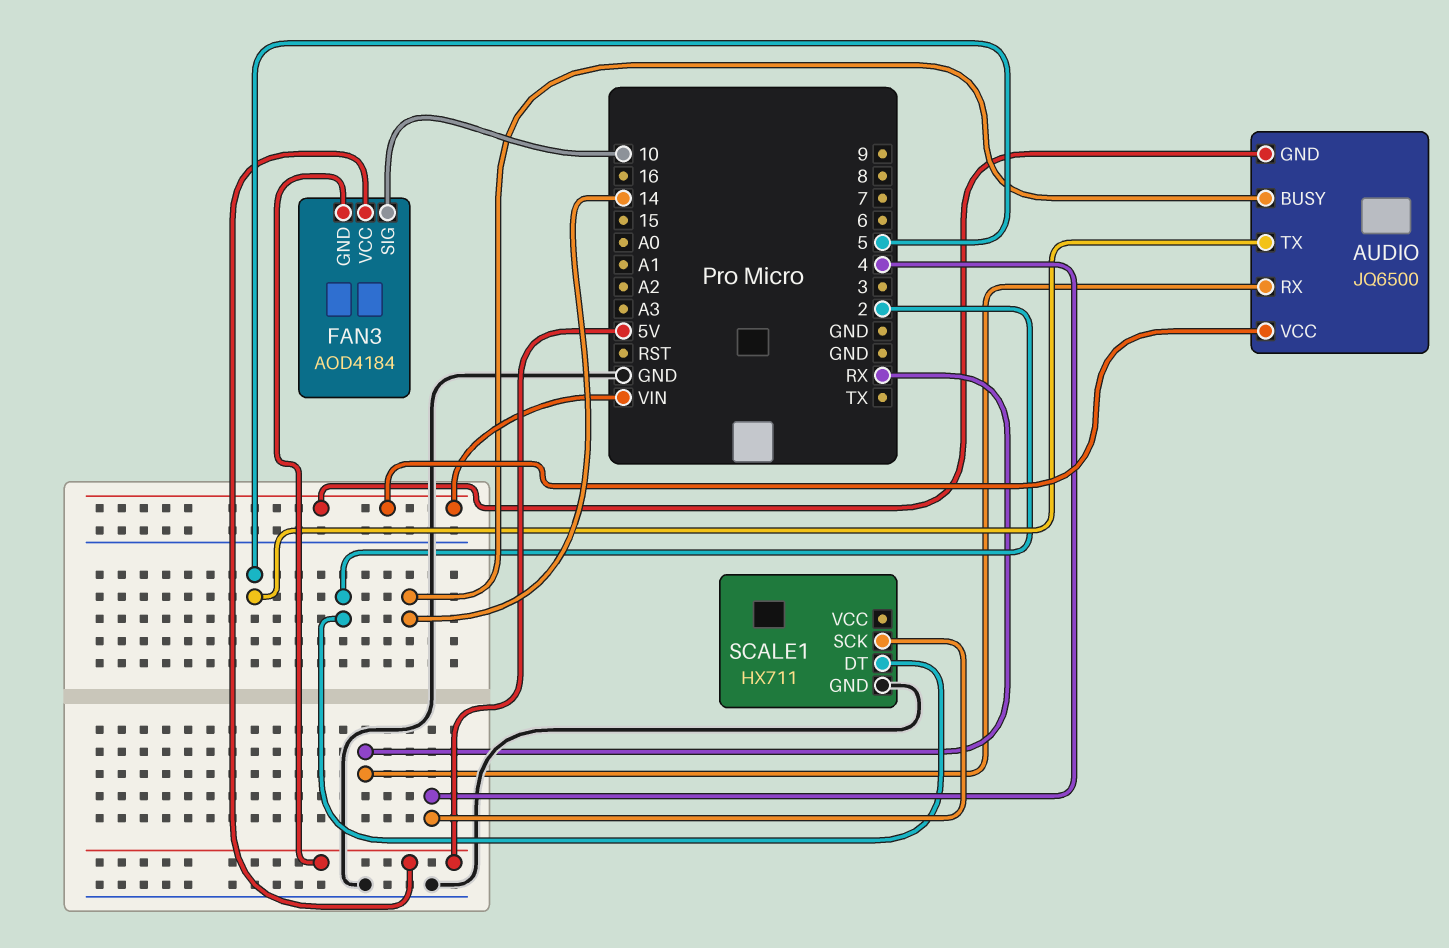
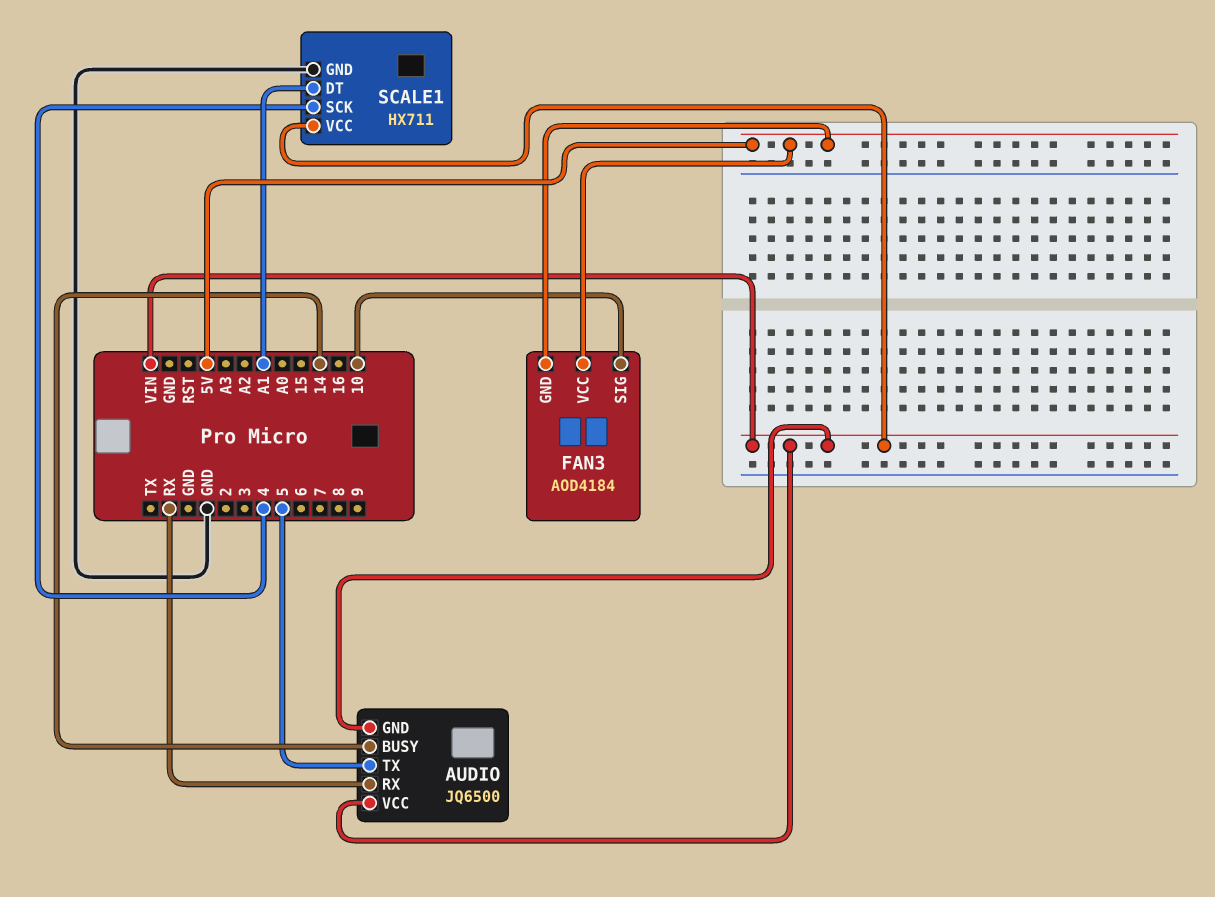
SCALE1 pin DT: 2 -> A1
SCALE1 pin VCC: none -> VIN

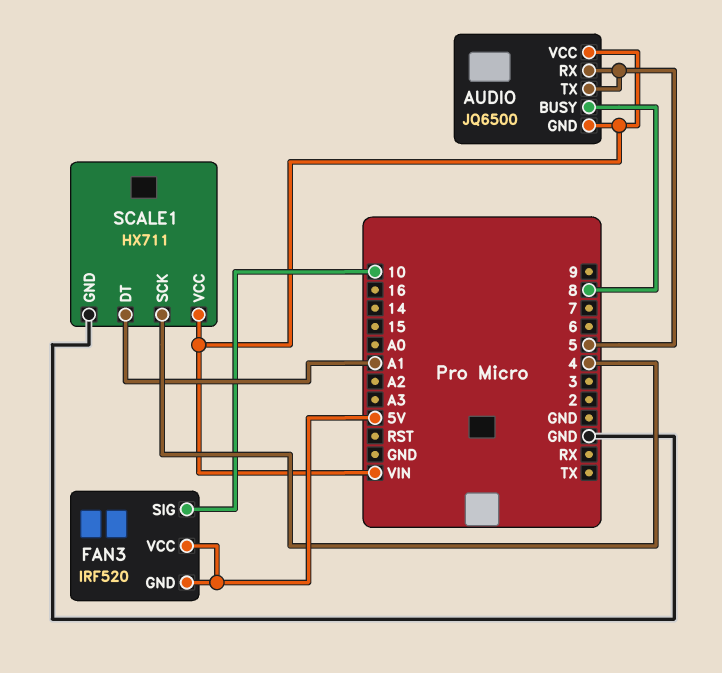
AUDIO pin BUSY: 14 -> 8
AUDIO pin RX: RX -> 5
FAN3: AOD4184 -> IRF520

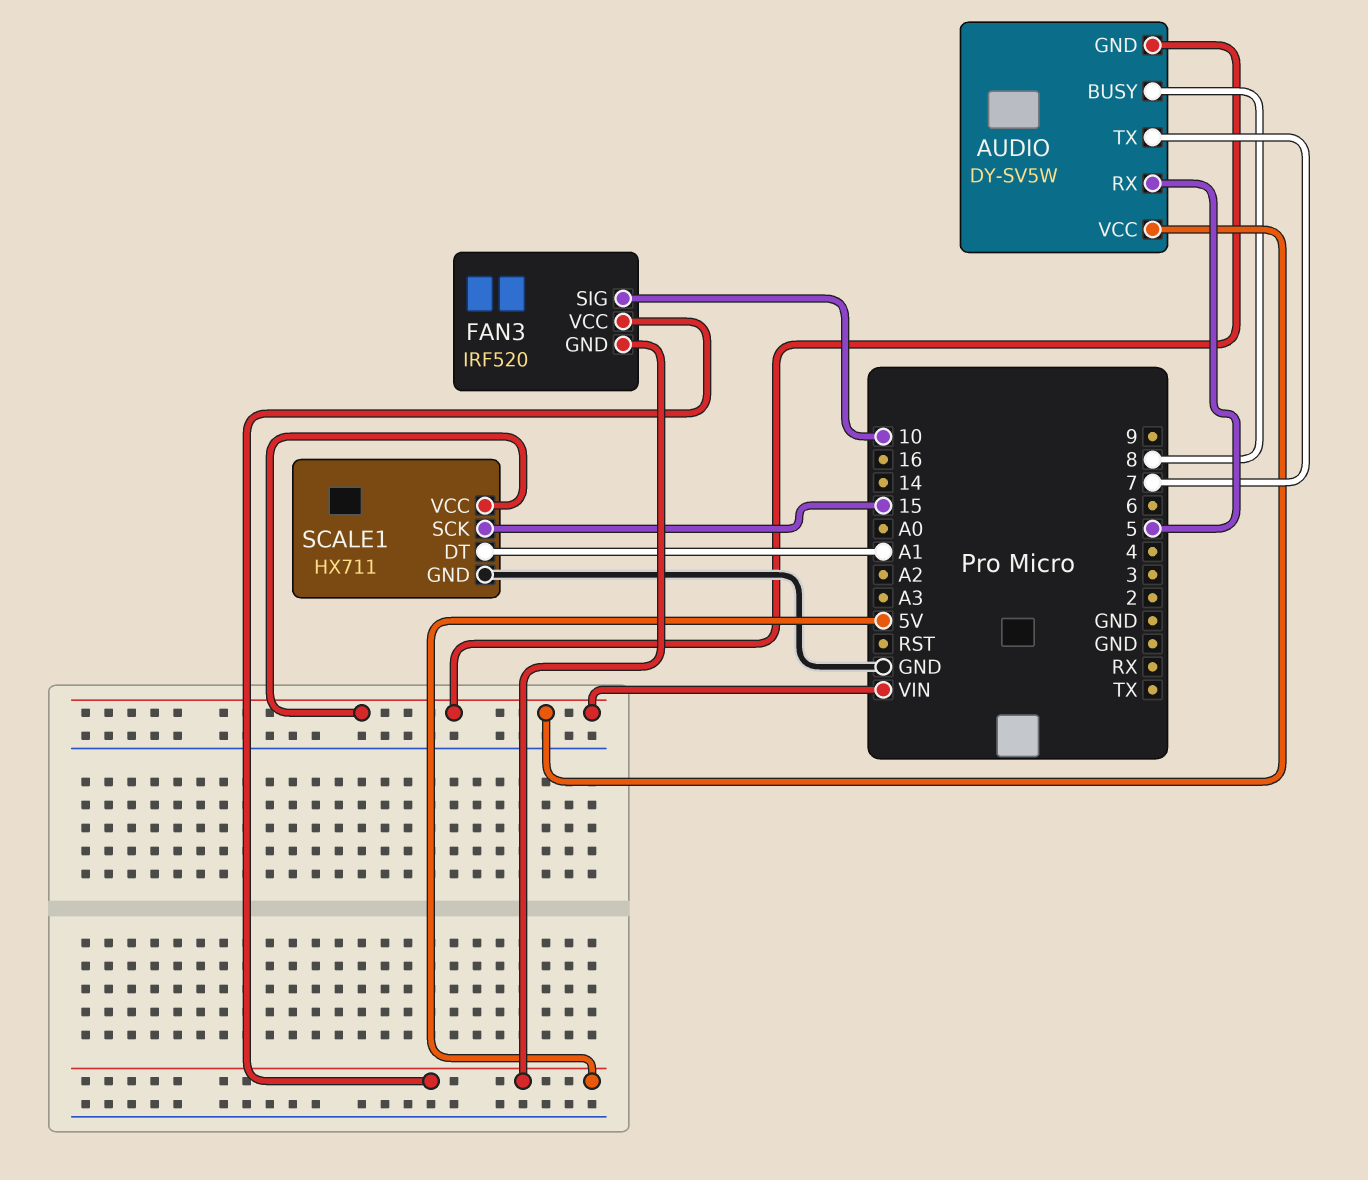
AUDIO: JQ6500 -> DY-SV5W
AUDIO pin TX: 5 -> 7
SCALE1 pin SCK: 4 -> 15

